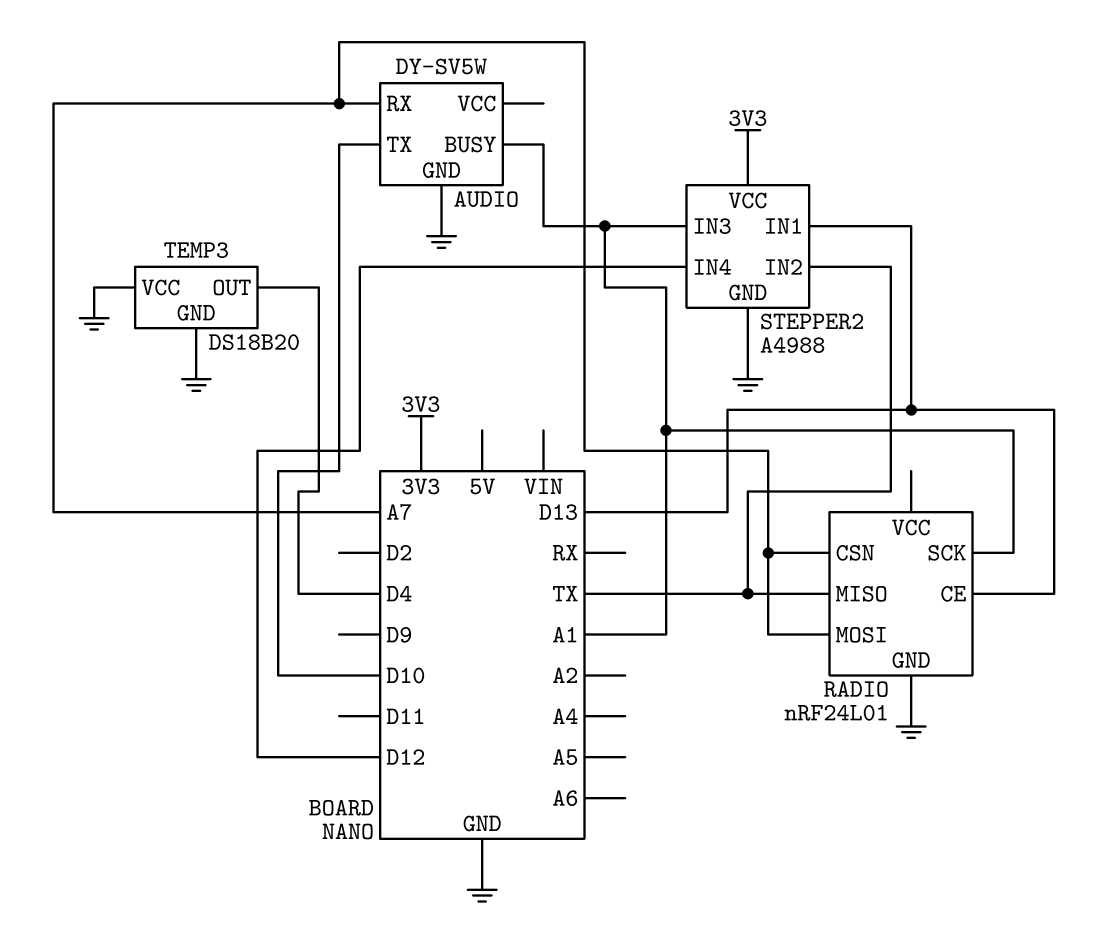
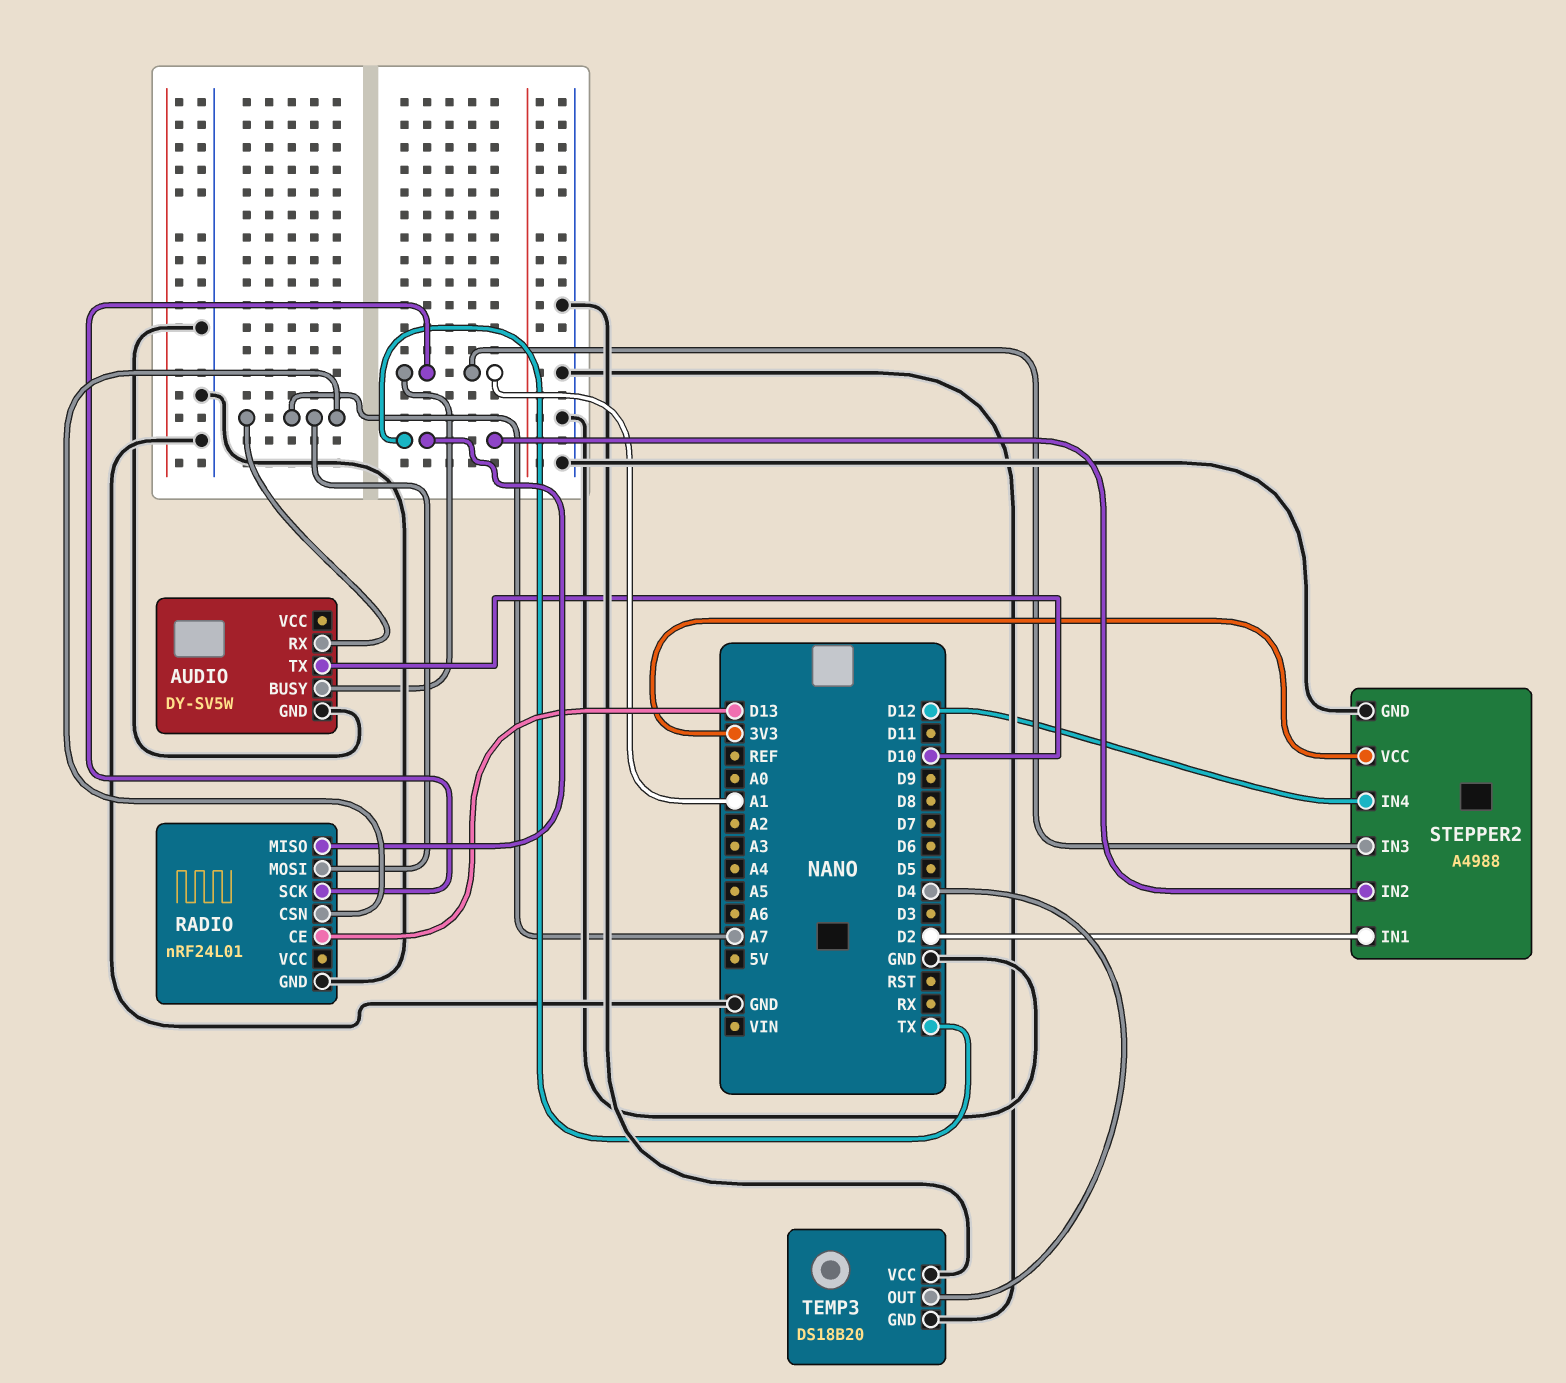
STEPPER2 pin IN1: D13 -> D2

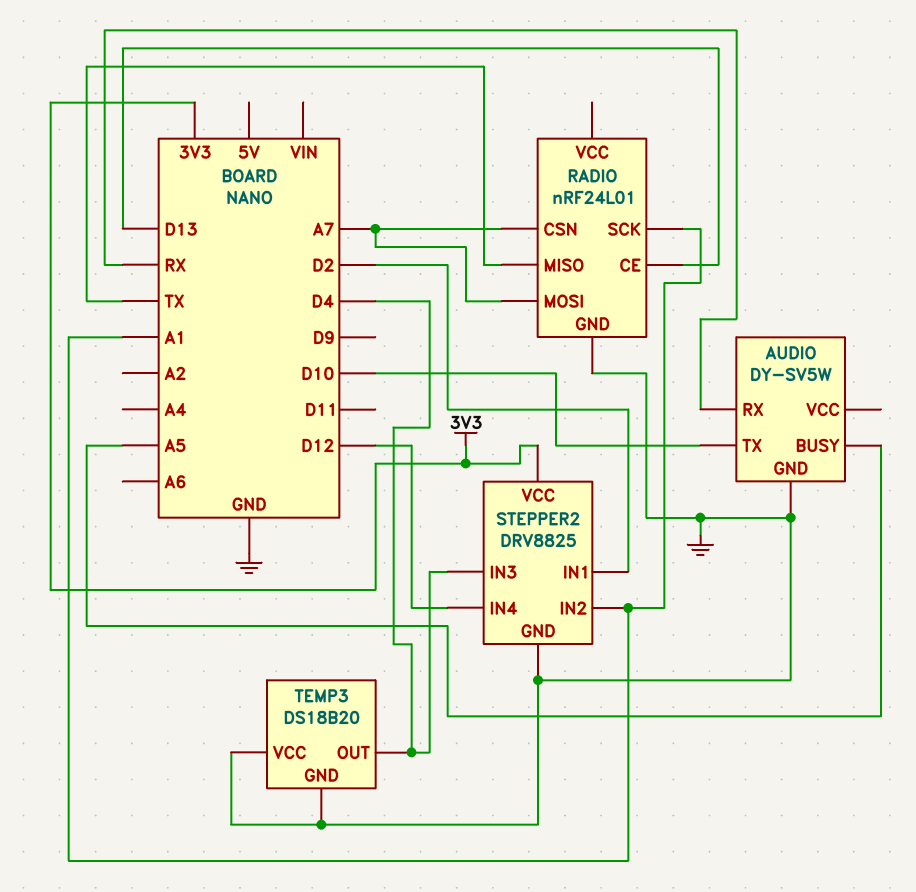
AUDIO pin BUSY: A1 -> A5
AUDIO pin RX: A7 -> RX
STEPPER2: A4988 -> DRV8825
STEPPER2 pin IN2: TX -> A1
STEPPER2 pin IN3: A1 -> D4

